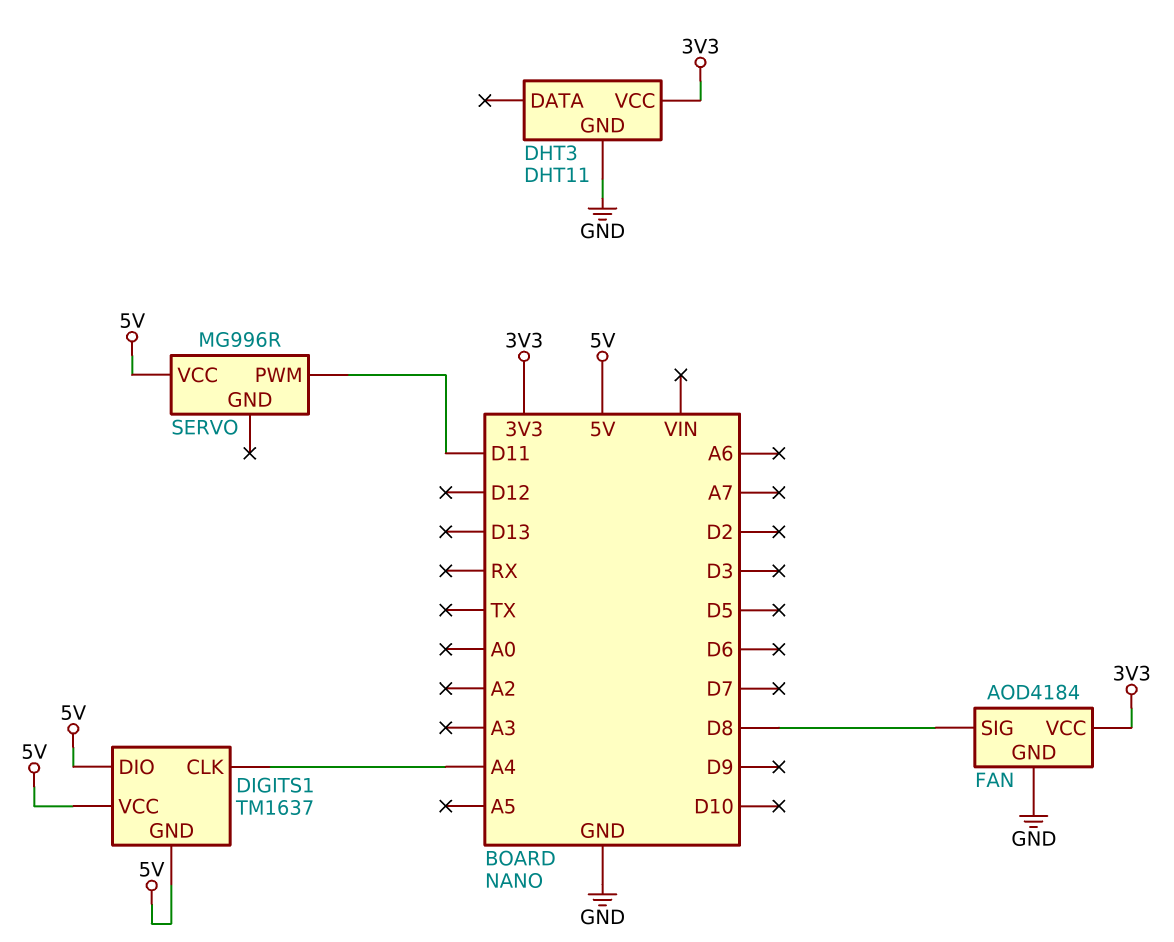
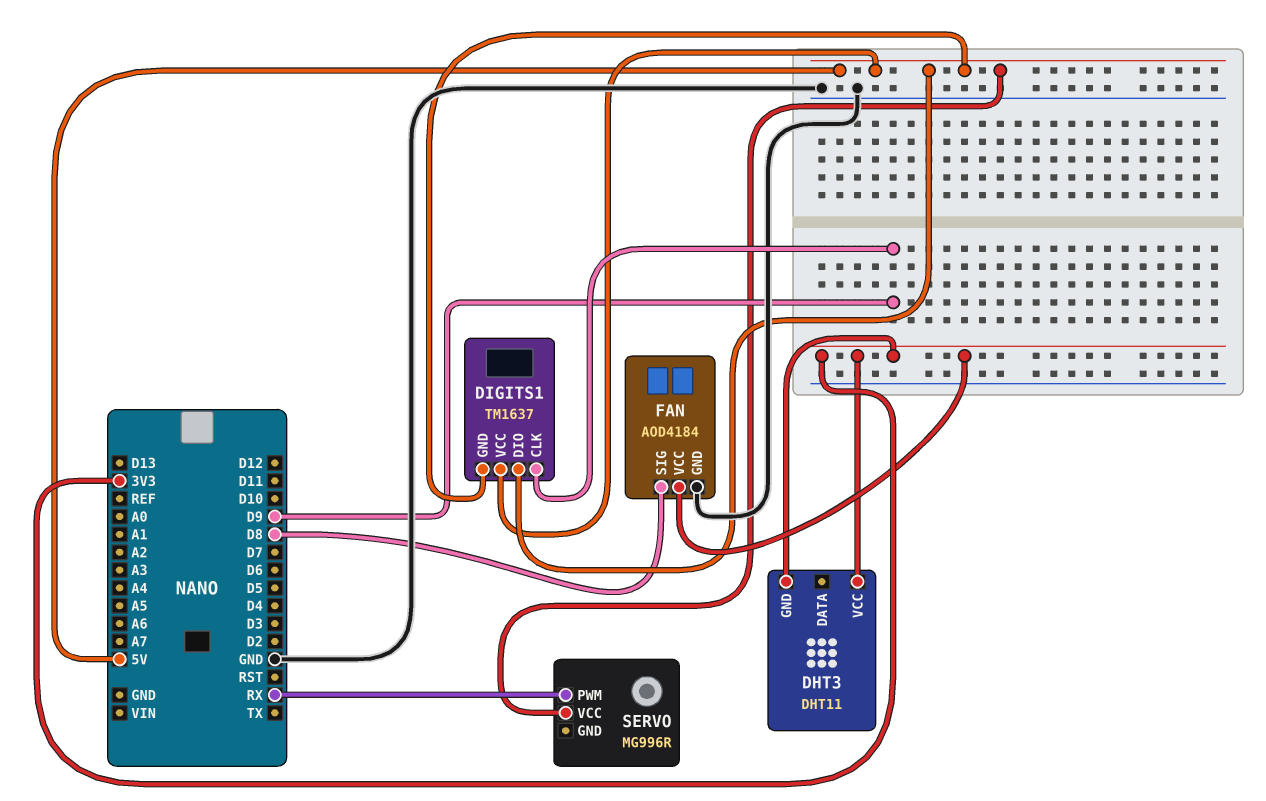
DHT3 pin GND: GND -> 3V3
DIGITS1 pin CLK: A4 -> D9
SERVO pin PWM: D11 -> RX

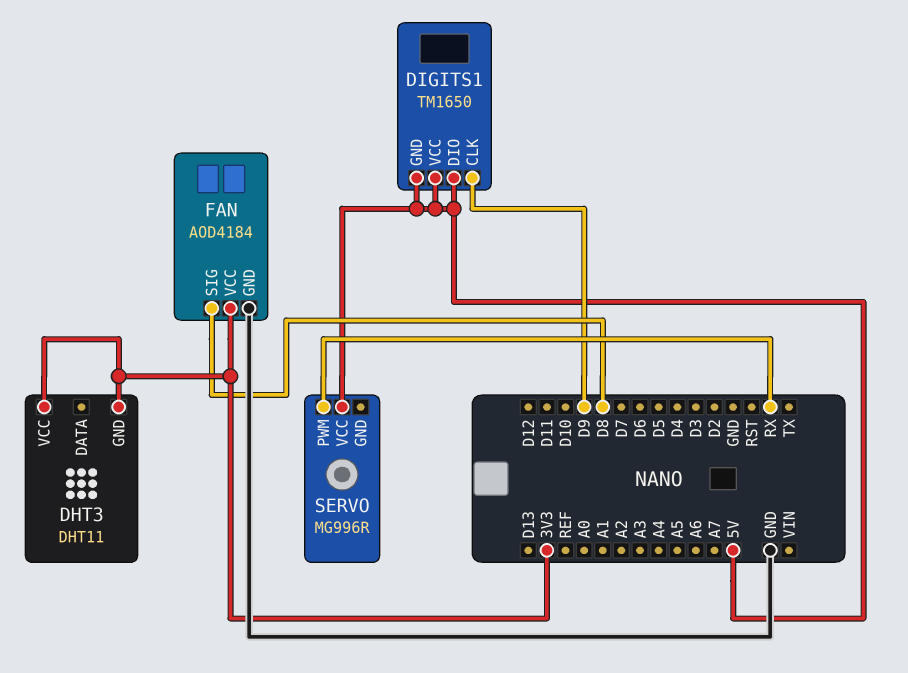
DIGITS1: TM1637 -> TM1650

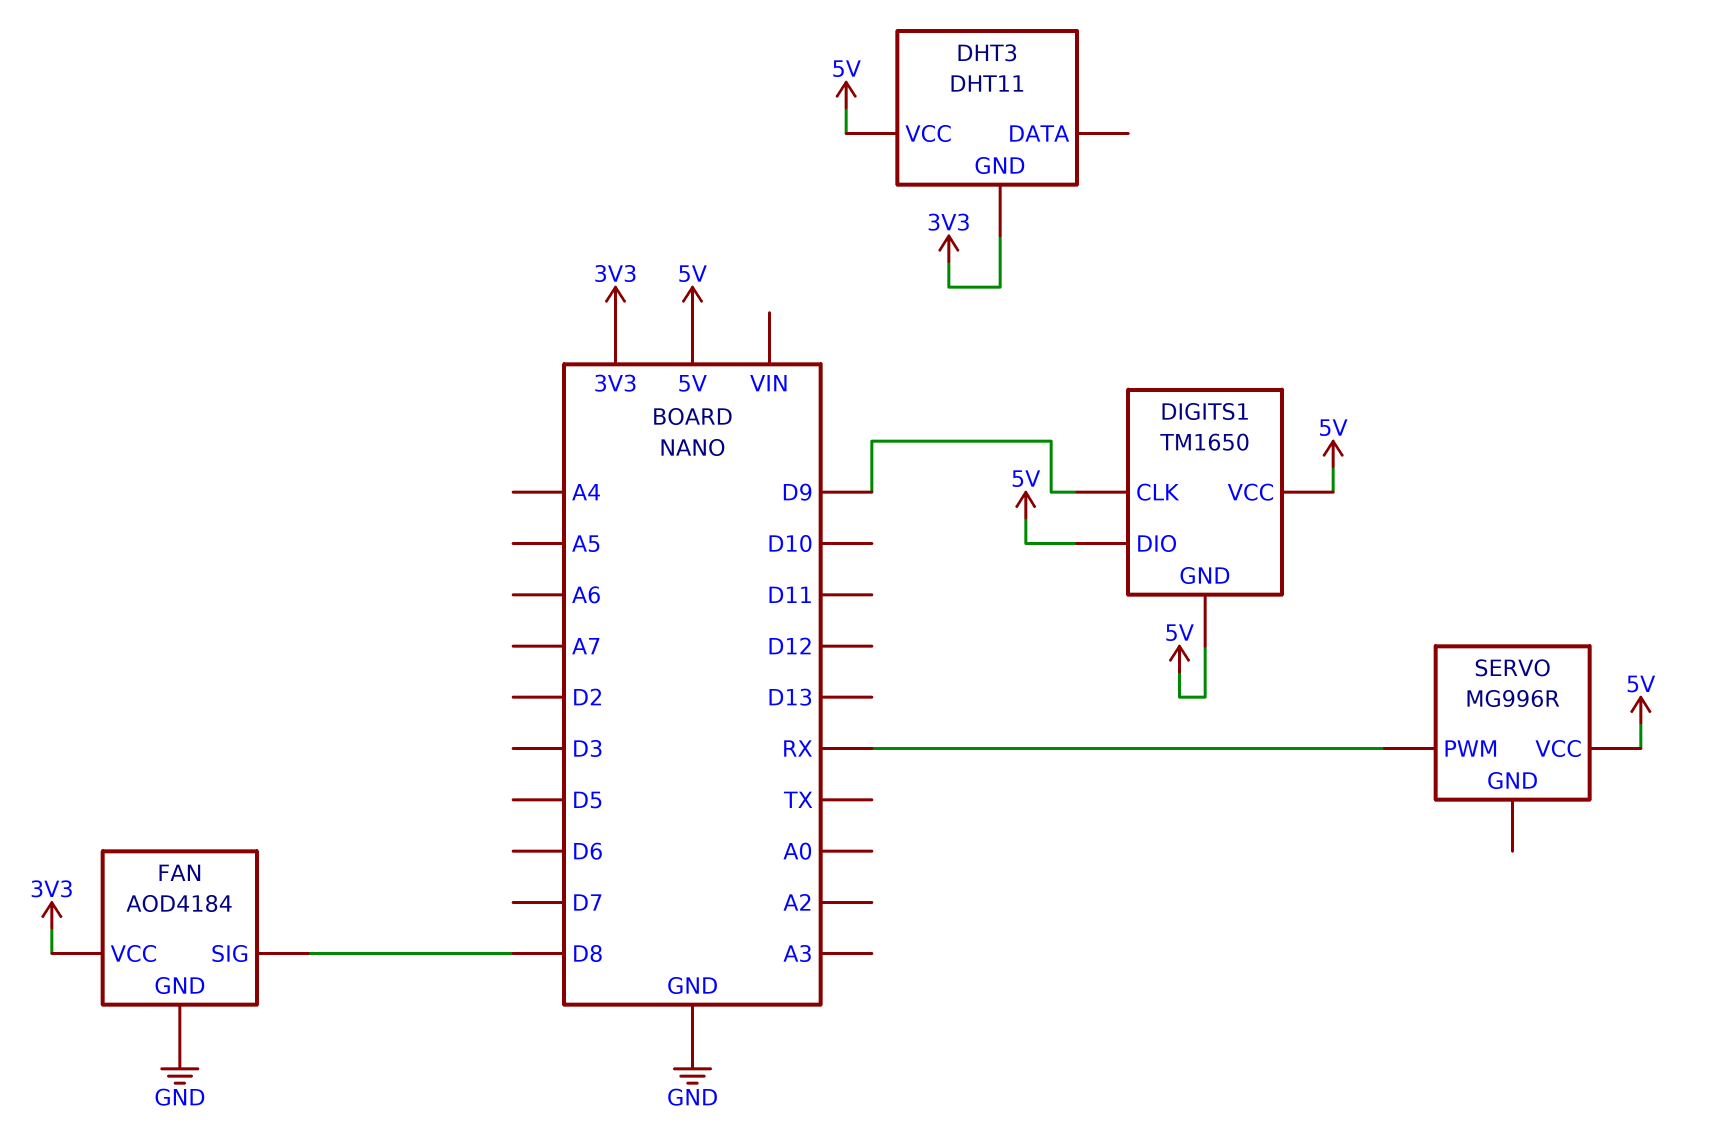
DHT3 pin VCC: 3V3 -> 5V

